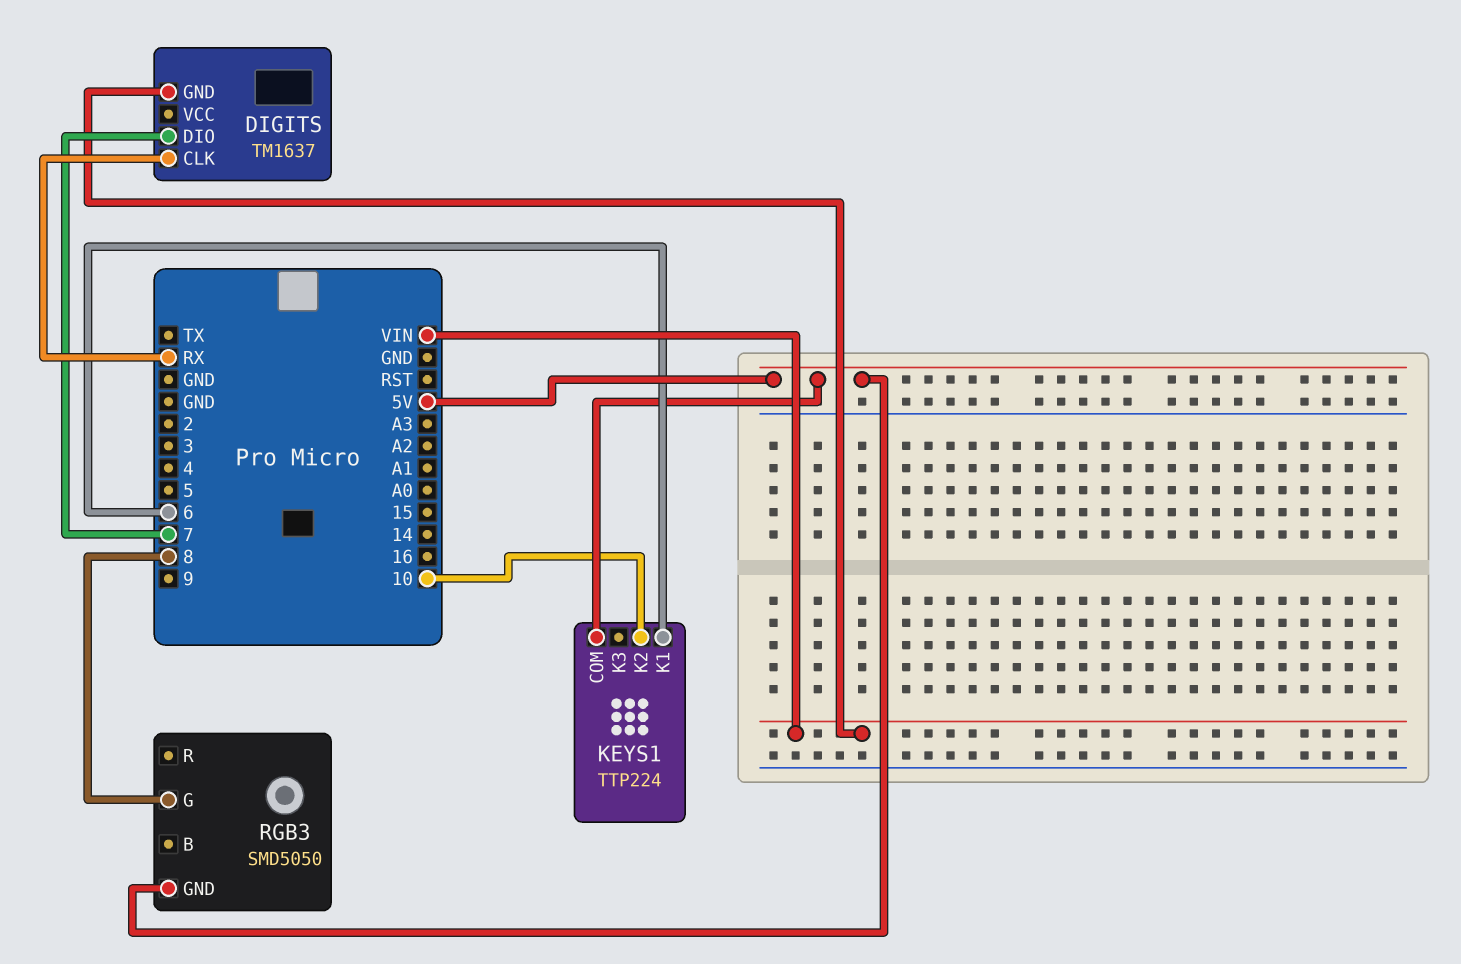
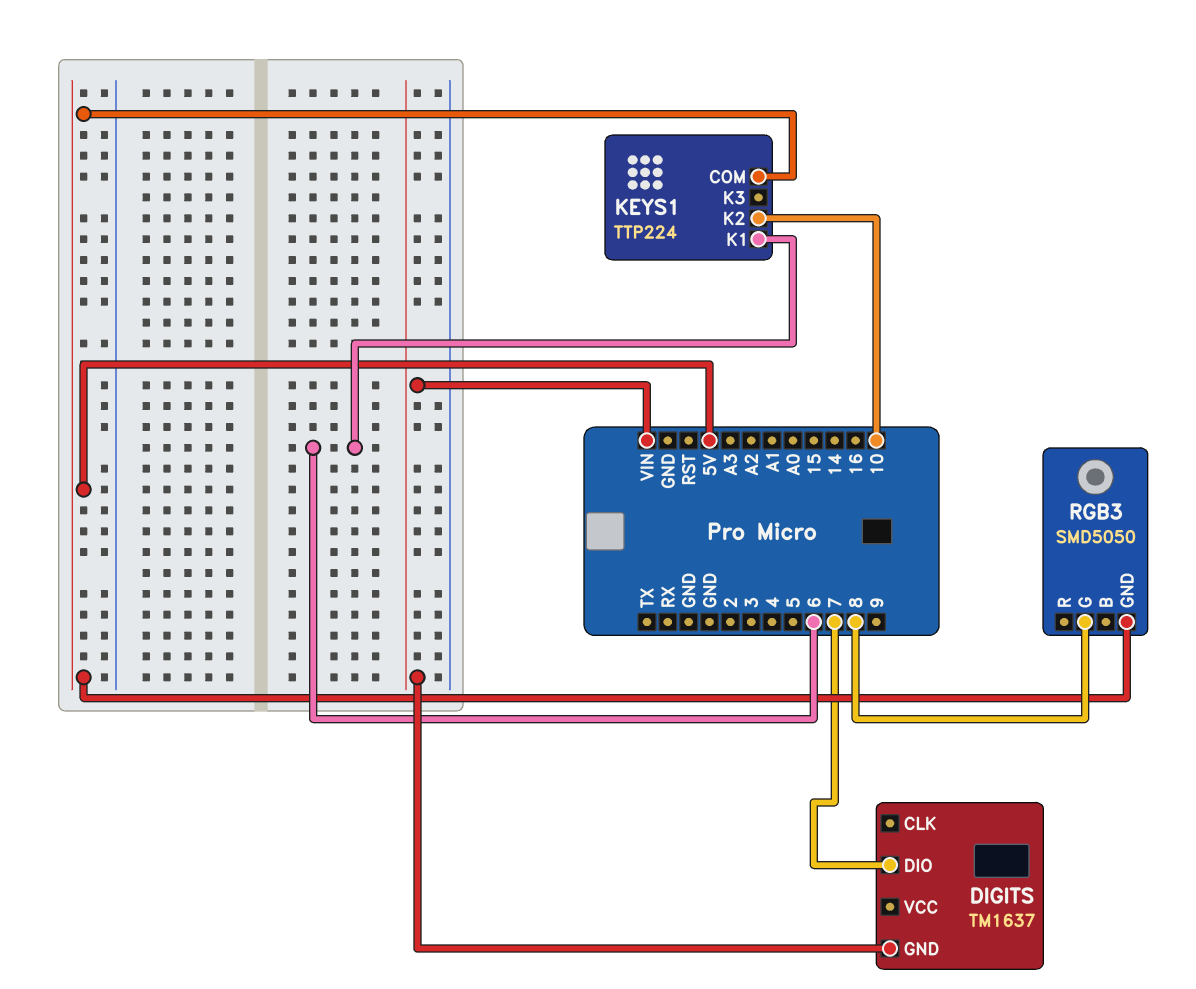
DIGITS pin CLK: RX -> none

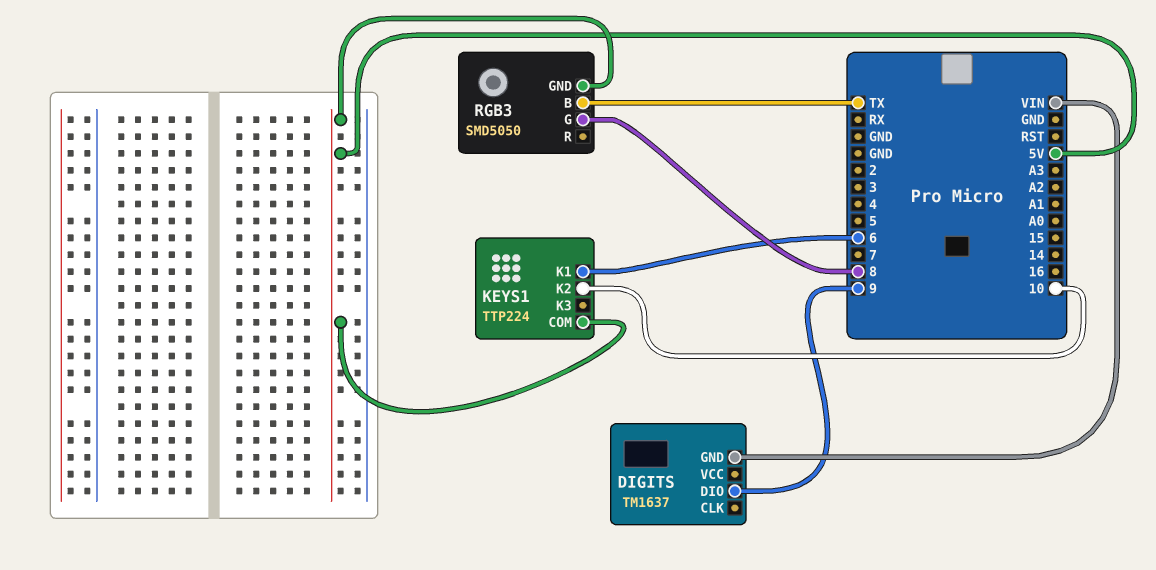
DIGITS pin DIO: 7 -> 9
RGB3 pin B: none -> TX

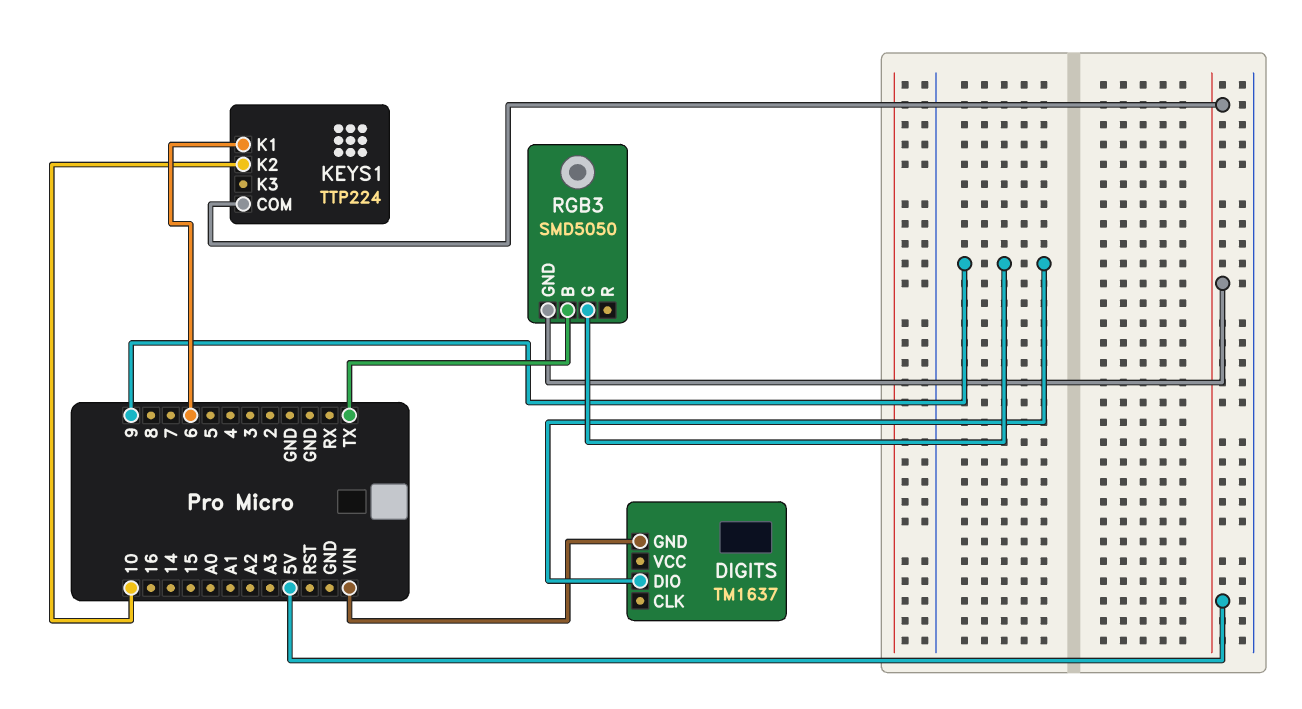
RGB3 pin G: 8 -> 9

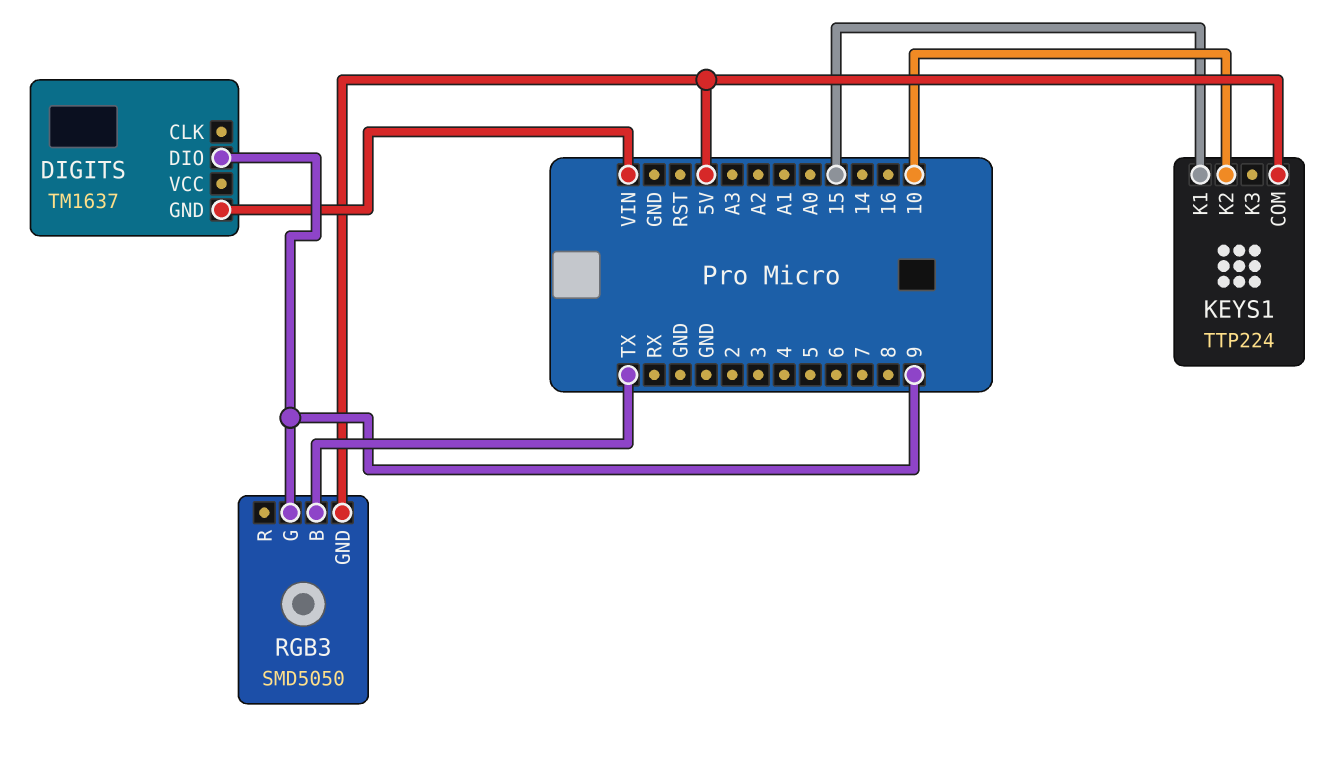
KEYS1 pin K1: 6 -> 15

